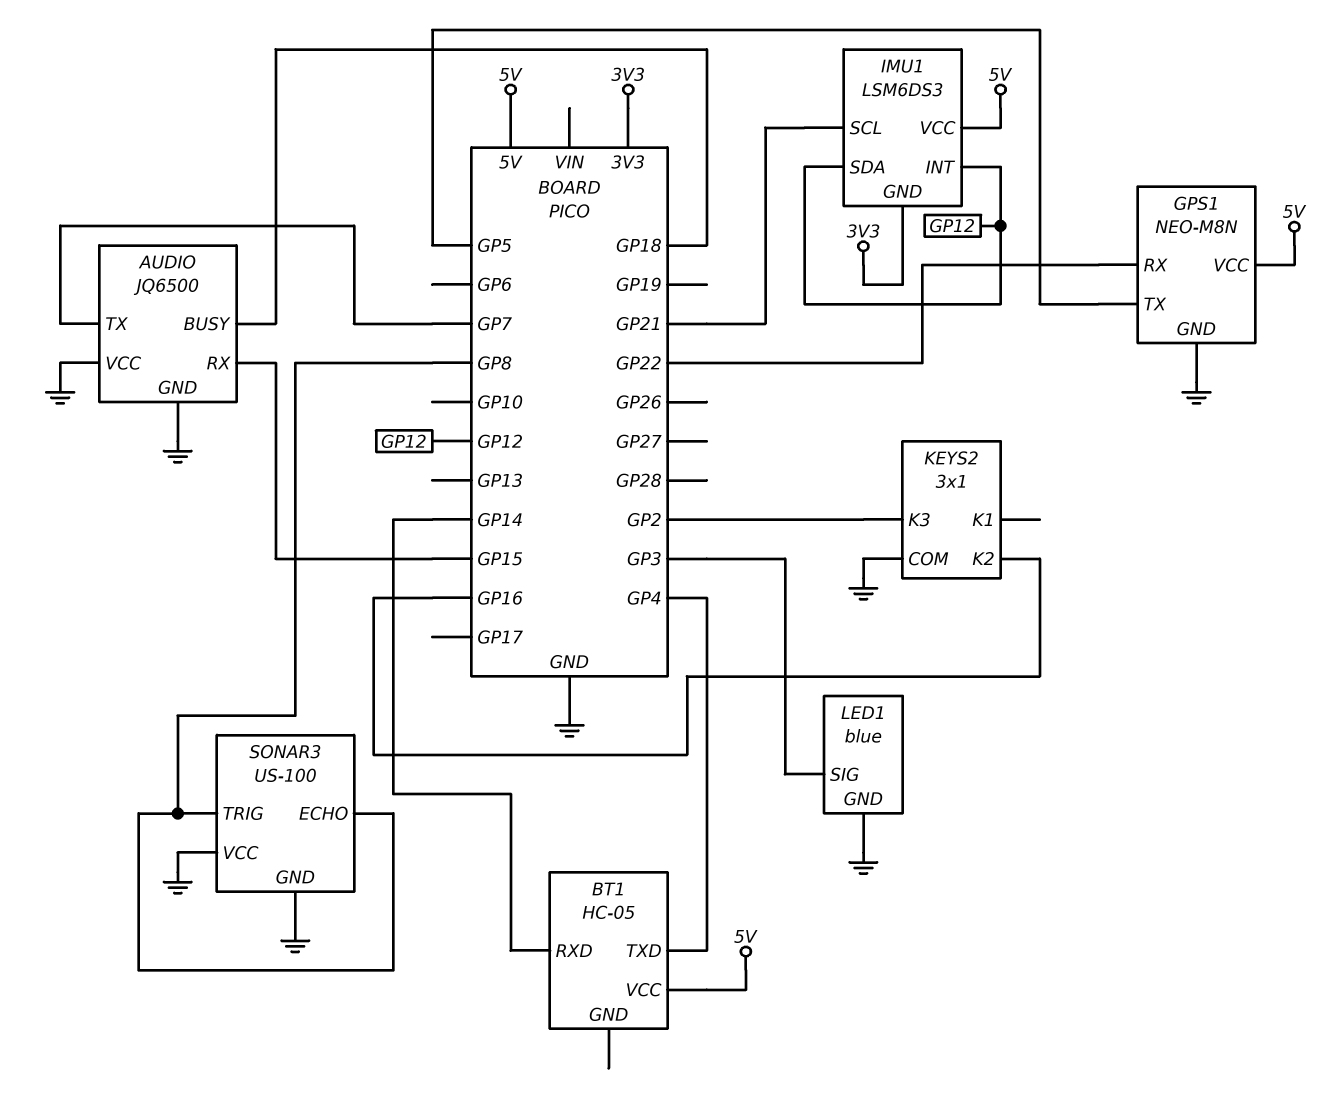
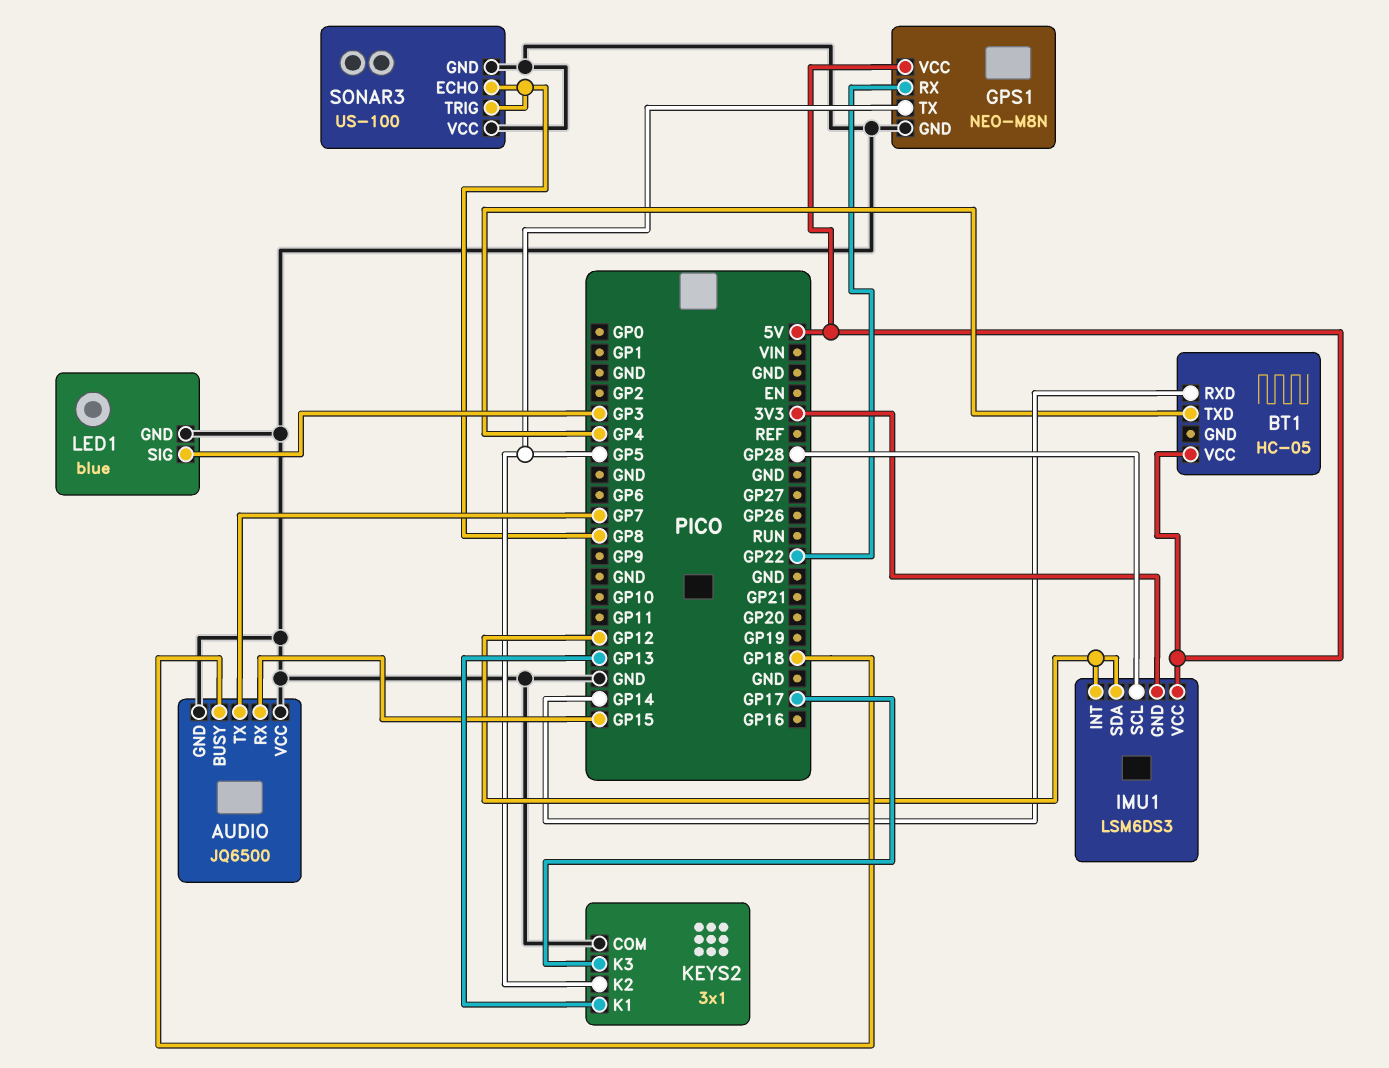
IMU1 pin SCL: GP21 -> GP28
KEYS2 pin K1: none -> GP13
KEYS2 pin K2: GP16 -> GP5
KEYS2 pin K3: GP2 -> GP17

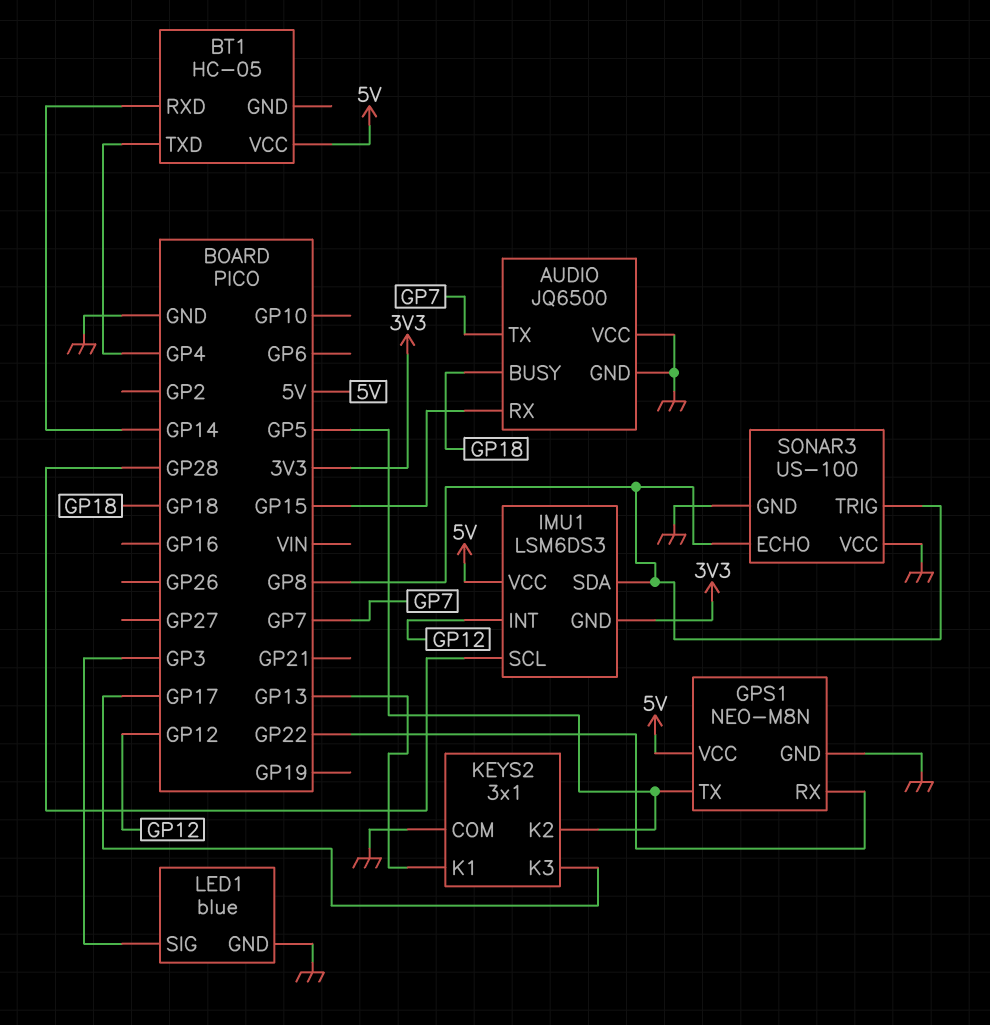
IMU1 pin SDA: GP12 -> GP8

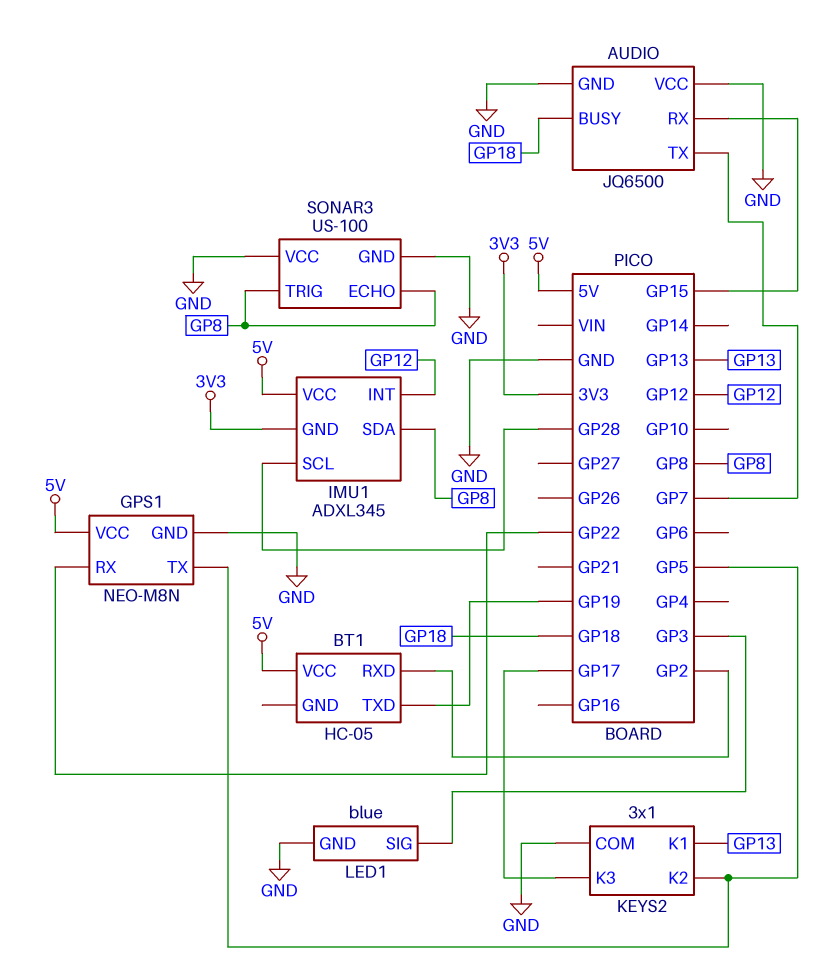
BT1 pin RXD: GP14 -> GP2
BT1 pin TXD: GP4 -> GP19
IMU1: LSM6DS3 -> ADXL345

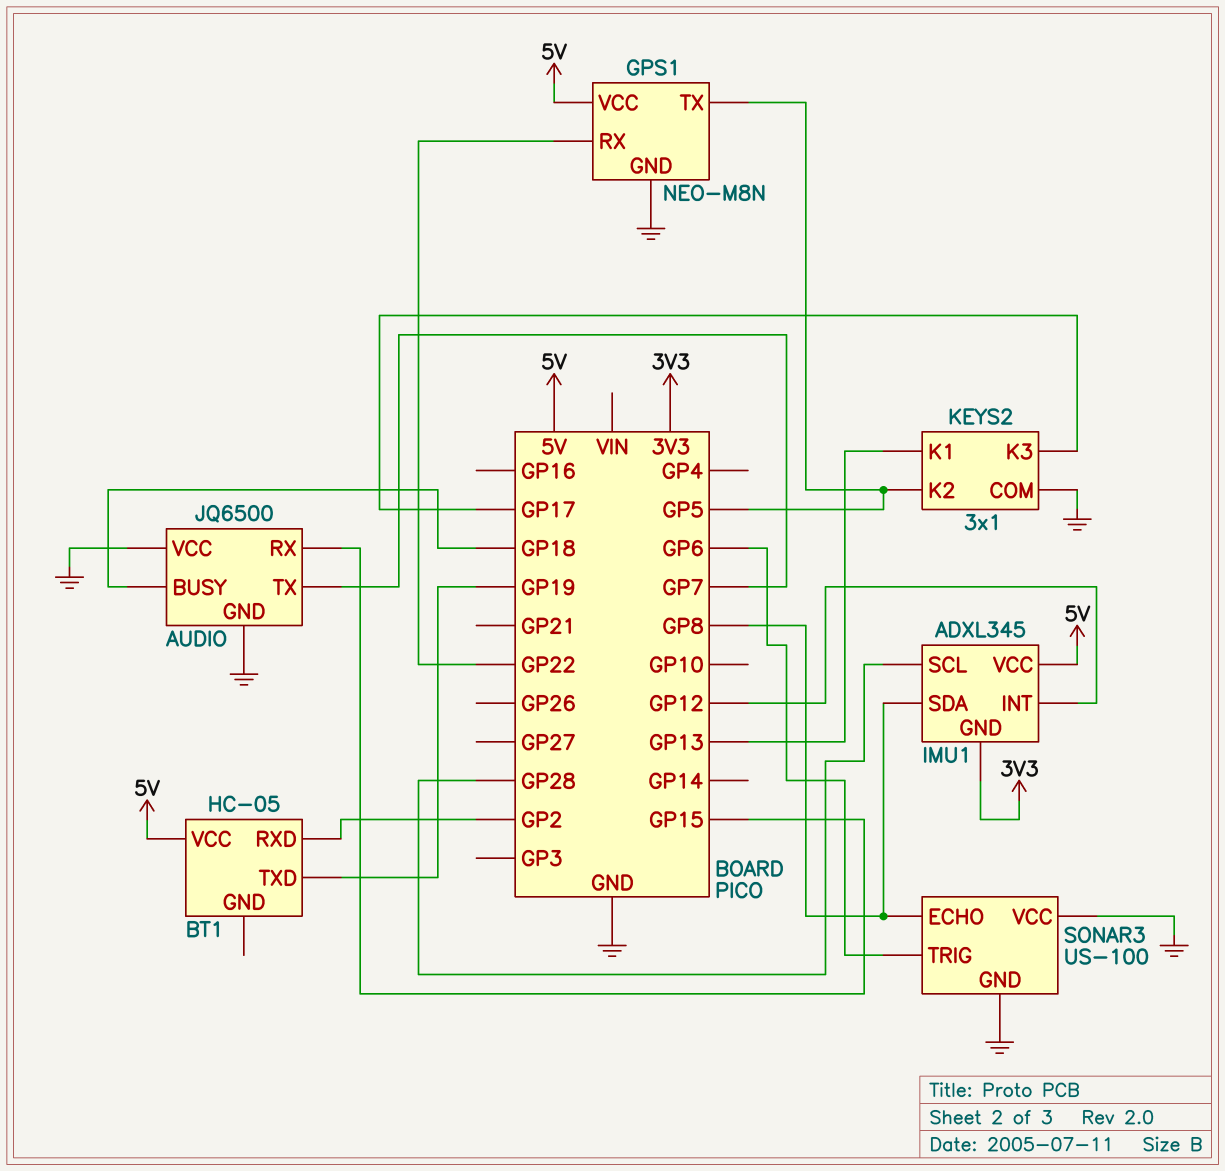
LED1: blue -> none
LED1 pin GND: GND -> none
LED1 pin SIG: GP3 -> none
SONAR3 pin TRIG: GP8 -> GP6

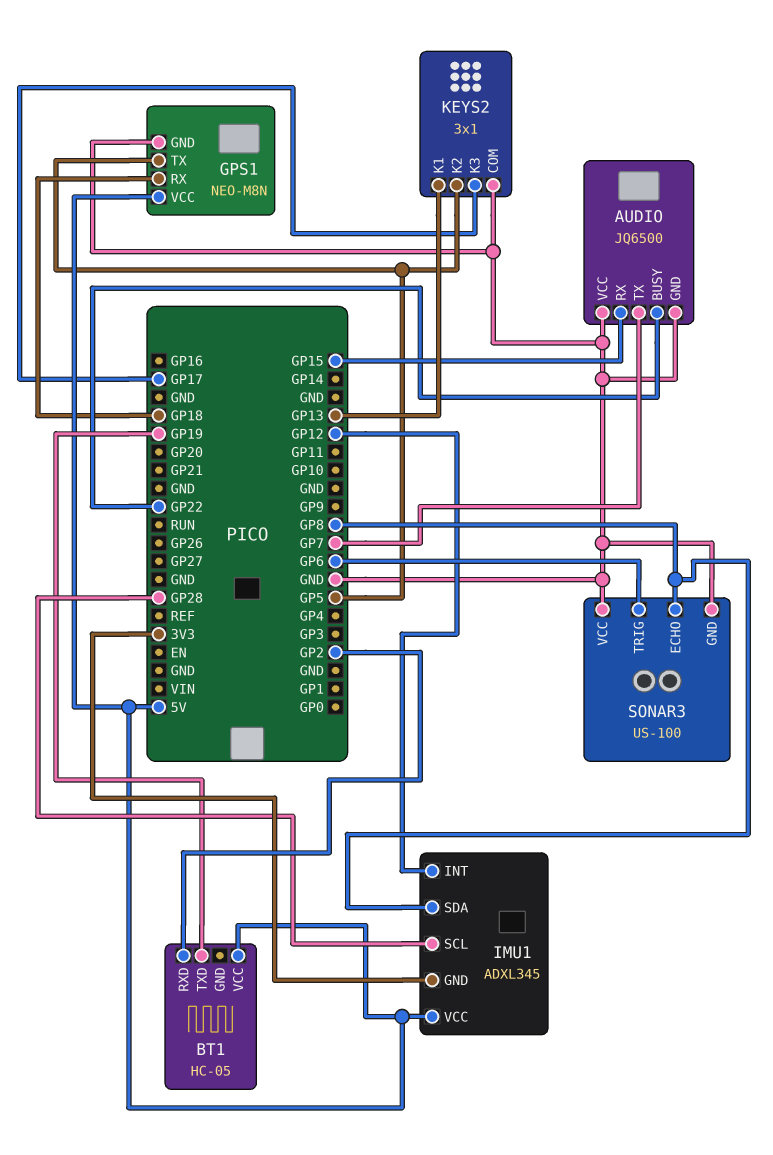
AUDIO pin BUSY: GP18 -> GP22
GPS1 pin RX: GP22 -> GP18

